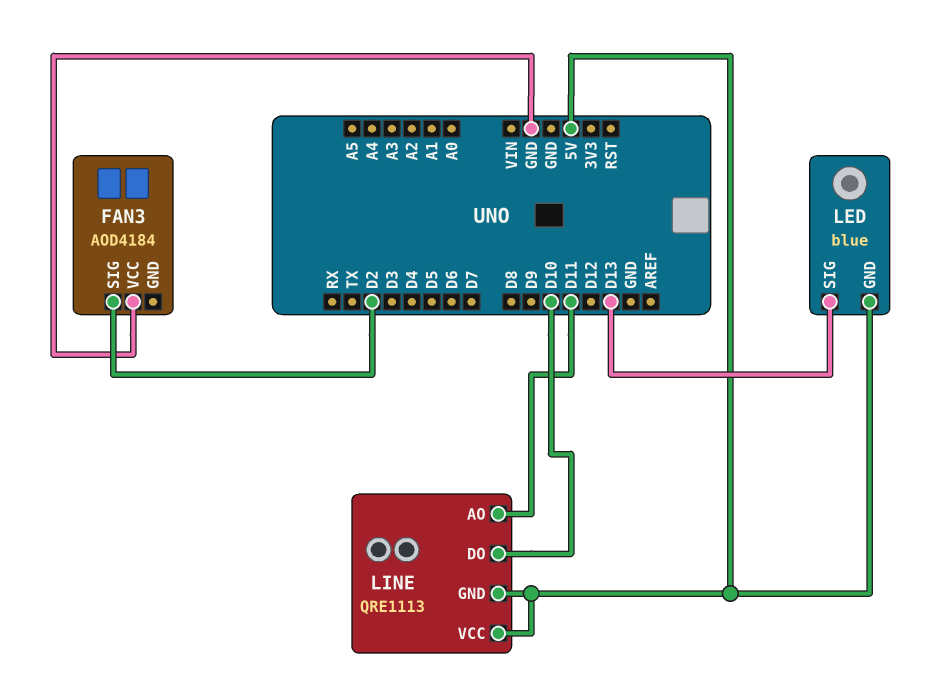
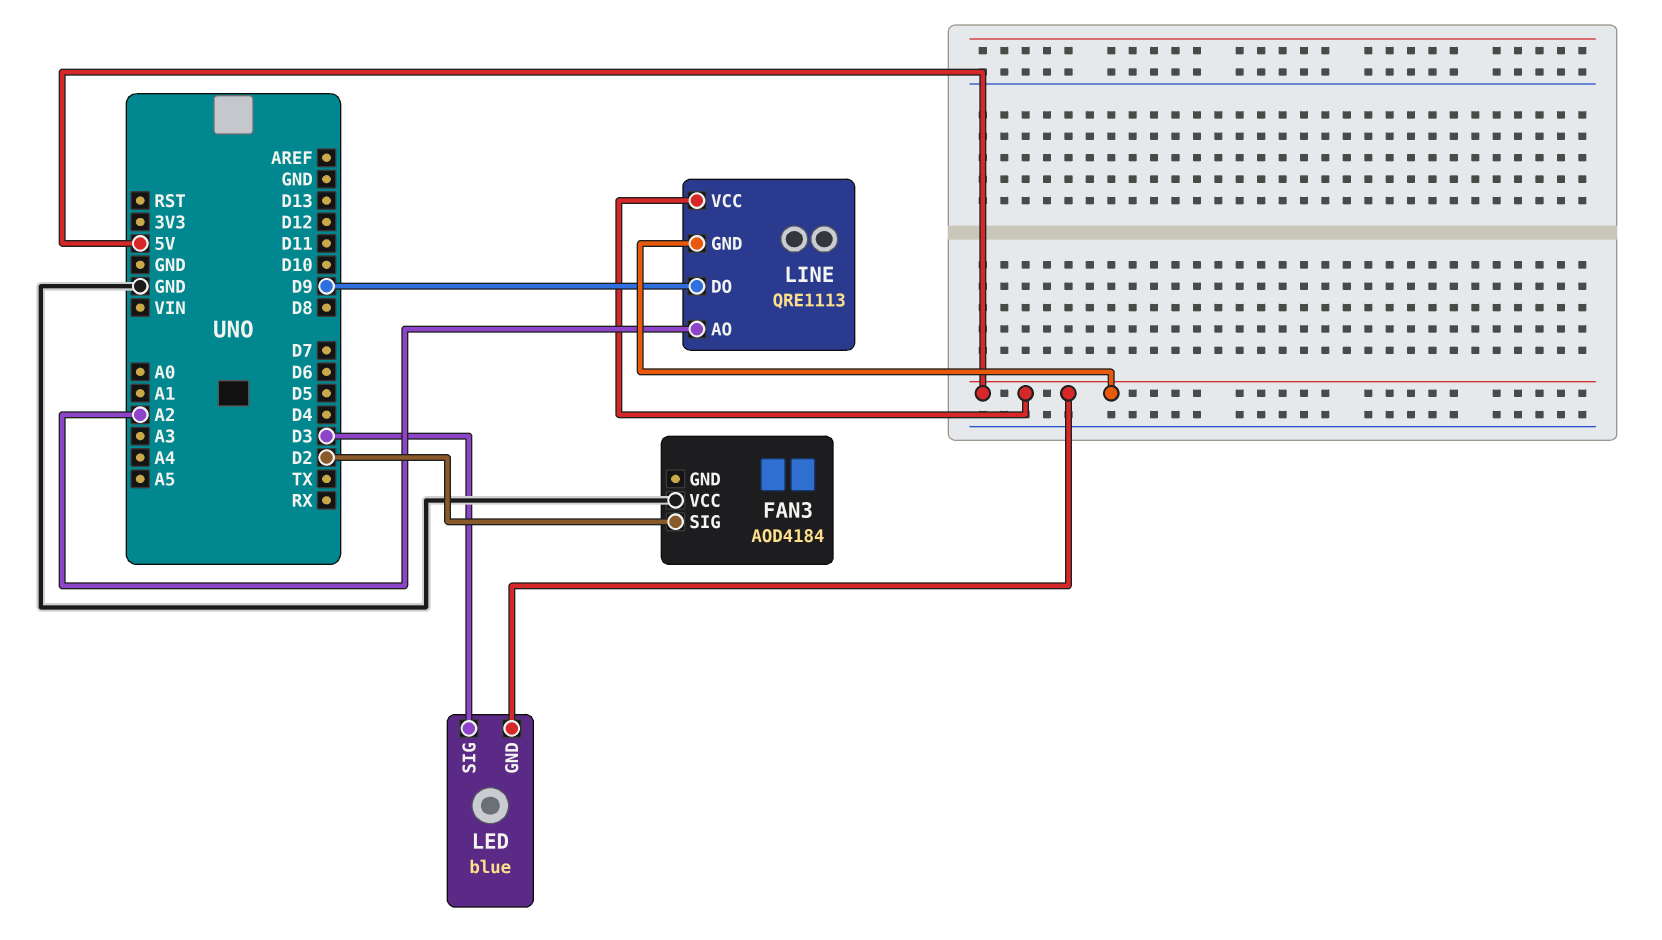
LED pin SIG: D13 -> D3
LINE pin AO: D11 -> A2
LINE pin DO: D10 -> D9

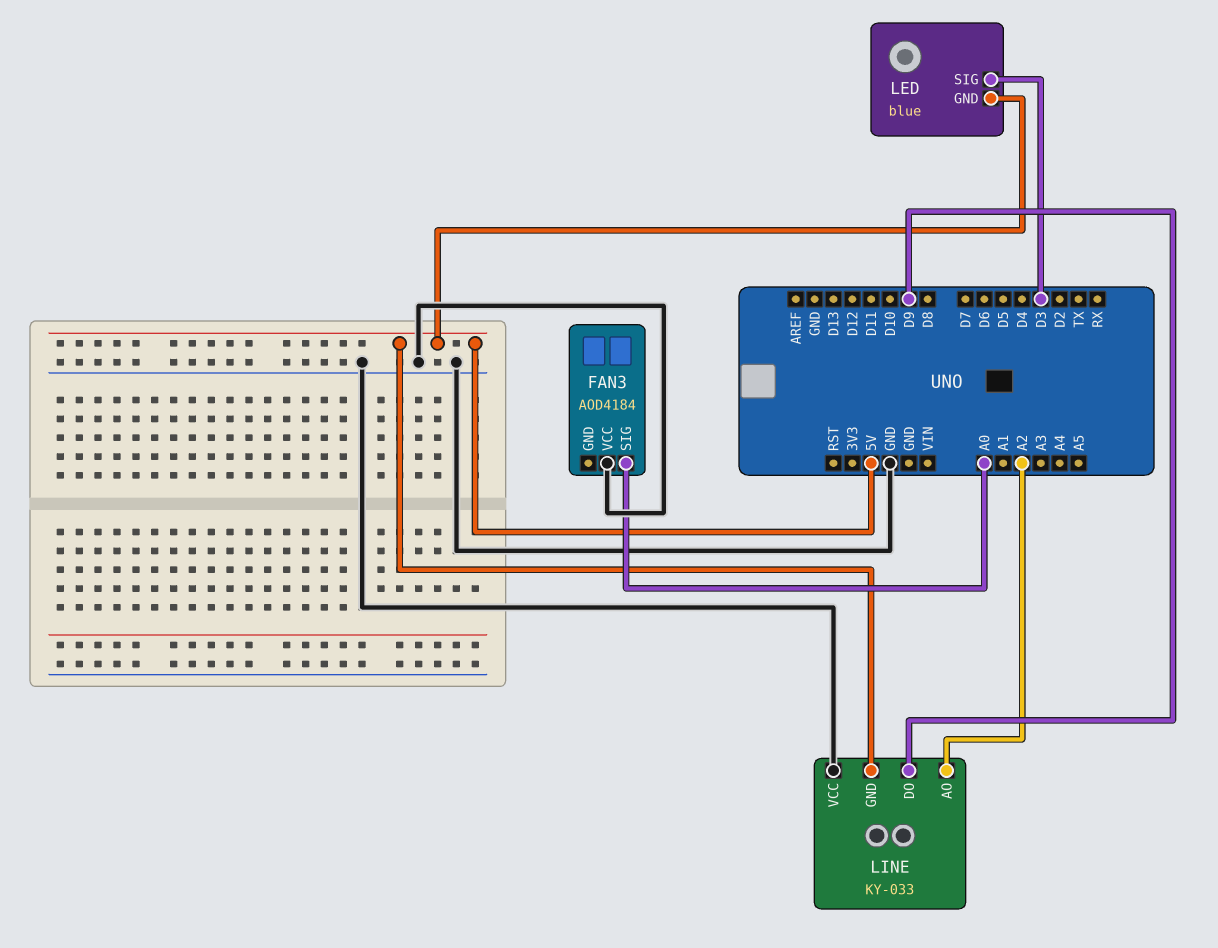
FAN3 pin SIG: D2 -> A0
LINE: QRE1113 -> KY-033
LINE pin VCC: 5V -> GND

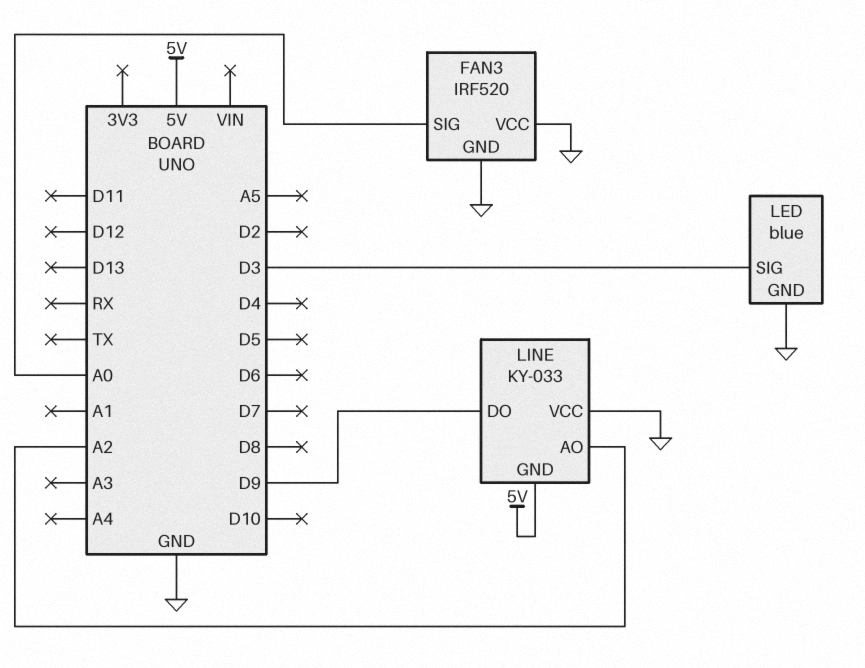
FAN3: AOD4184 -> IRF520
FAN3 pin GND: none -> GND
LED pin GND: 5V -> GND

